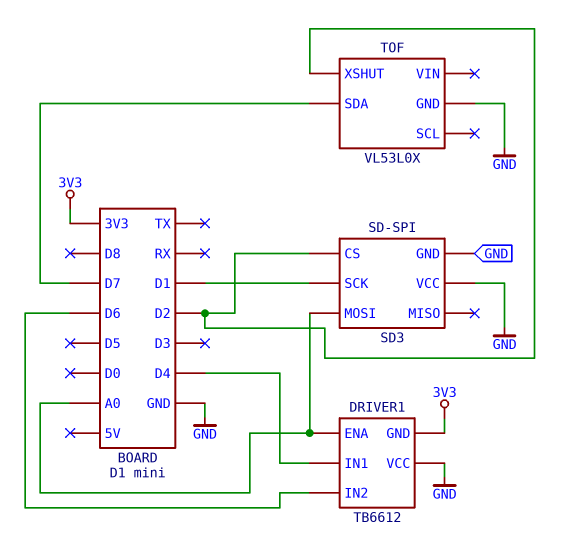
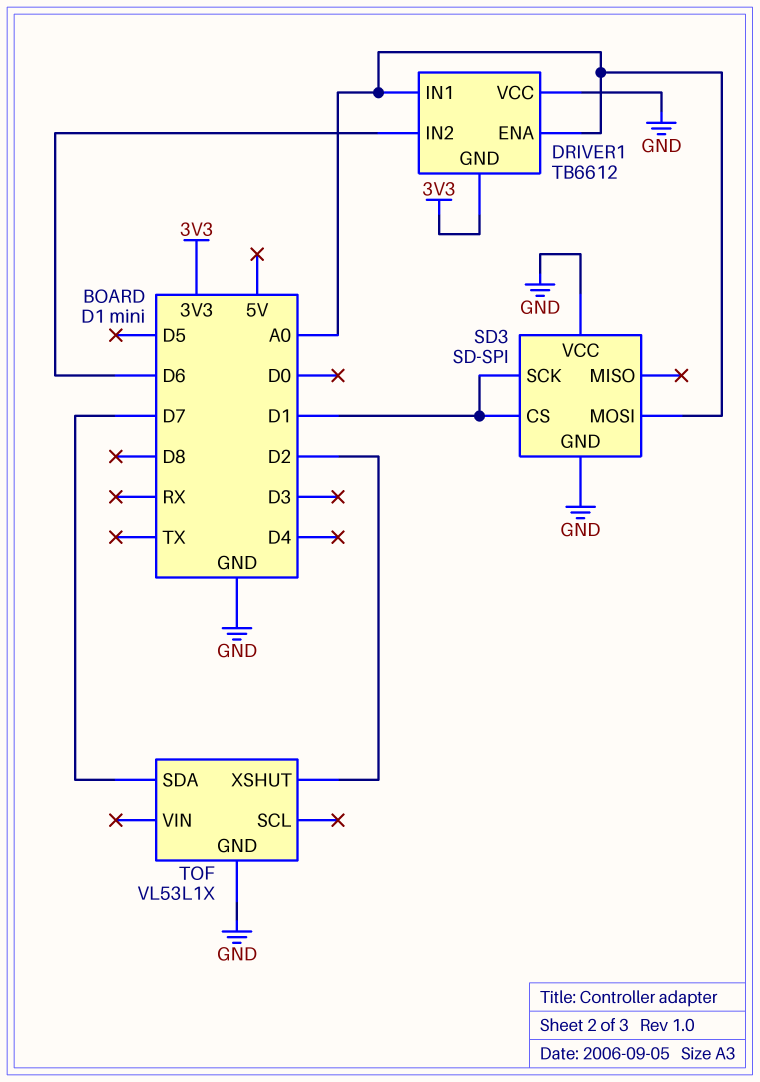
DRIVER1 pin IN1: D4 -> A0
SD3 pin CS: D2 -> D1
TOF: VL53L0X -> VL53L1X

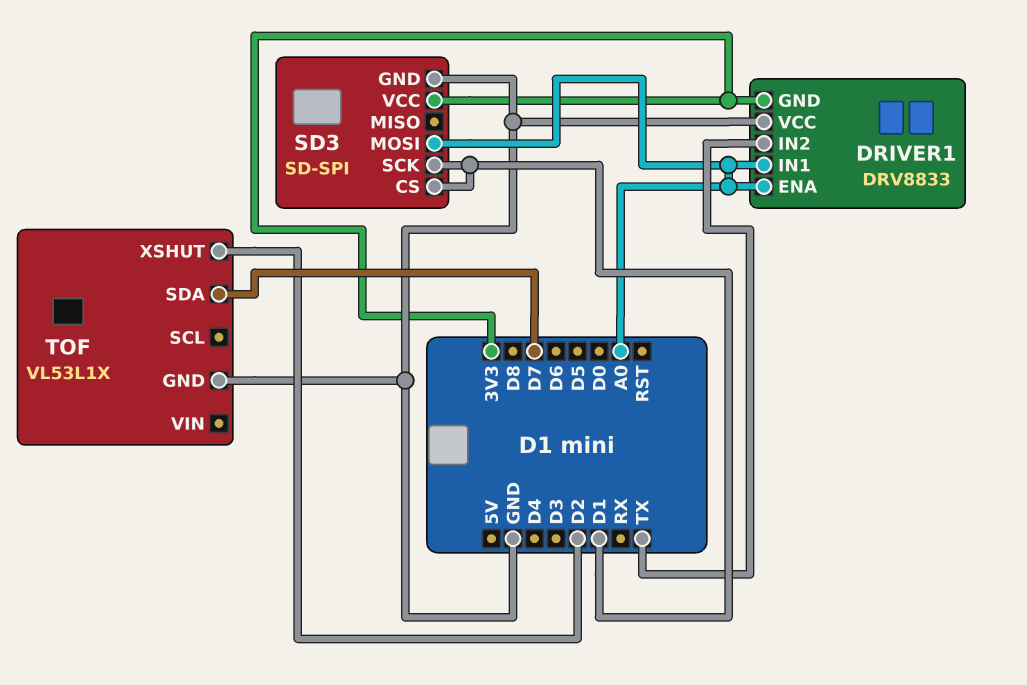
DRIVER1: TB6612 -> DRV8833
DRIVER1 pin IN2: D6 -> TX
SD3 pin VCC: GND -> 3V3

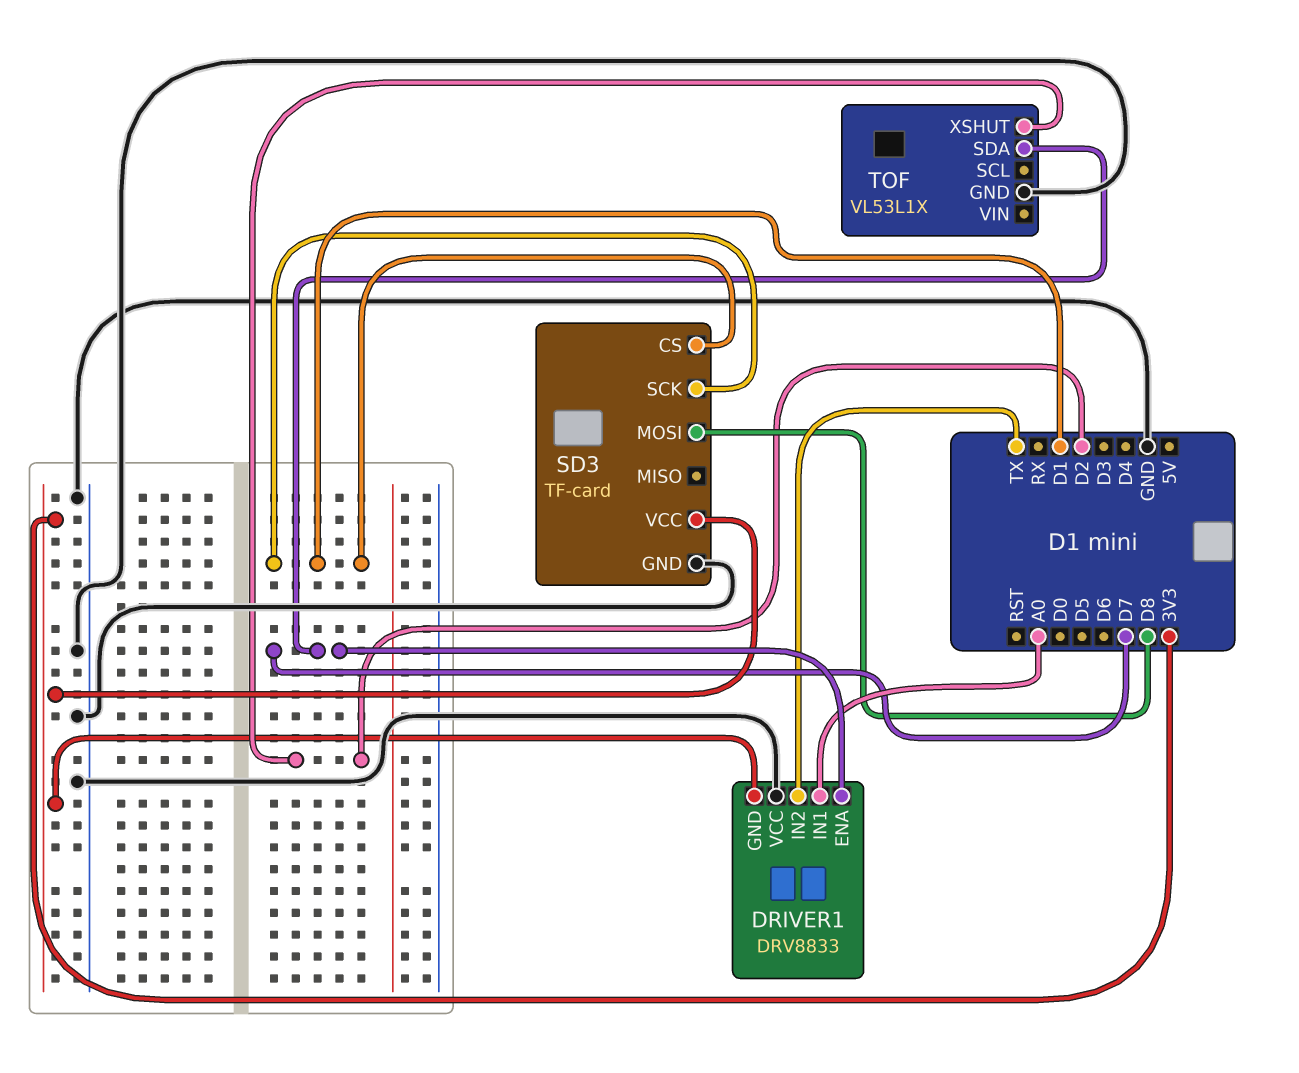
DRIVER1 pin ENA: A0 -> D7
SD3: SD-SPI -> TF-card
SD3 pin MOSI: A0 -> D8

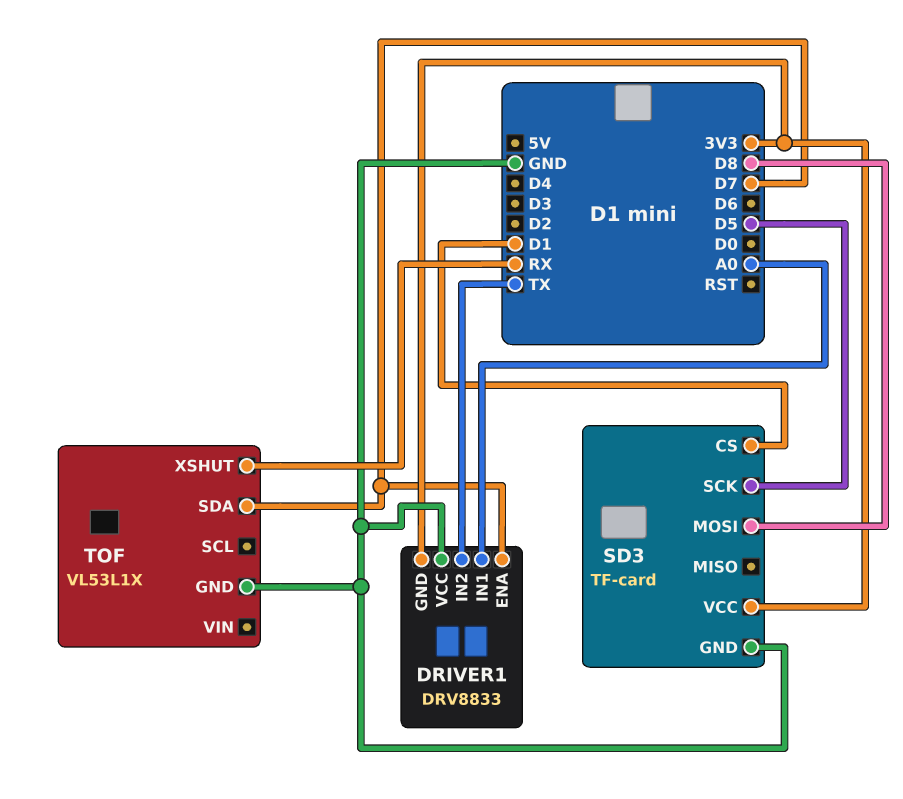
SD3 pin SCK: D1 -> D5
TOF pin XSHUT: D2 -> RX

